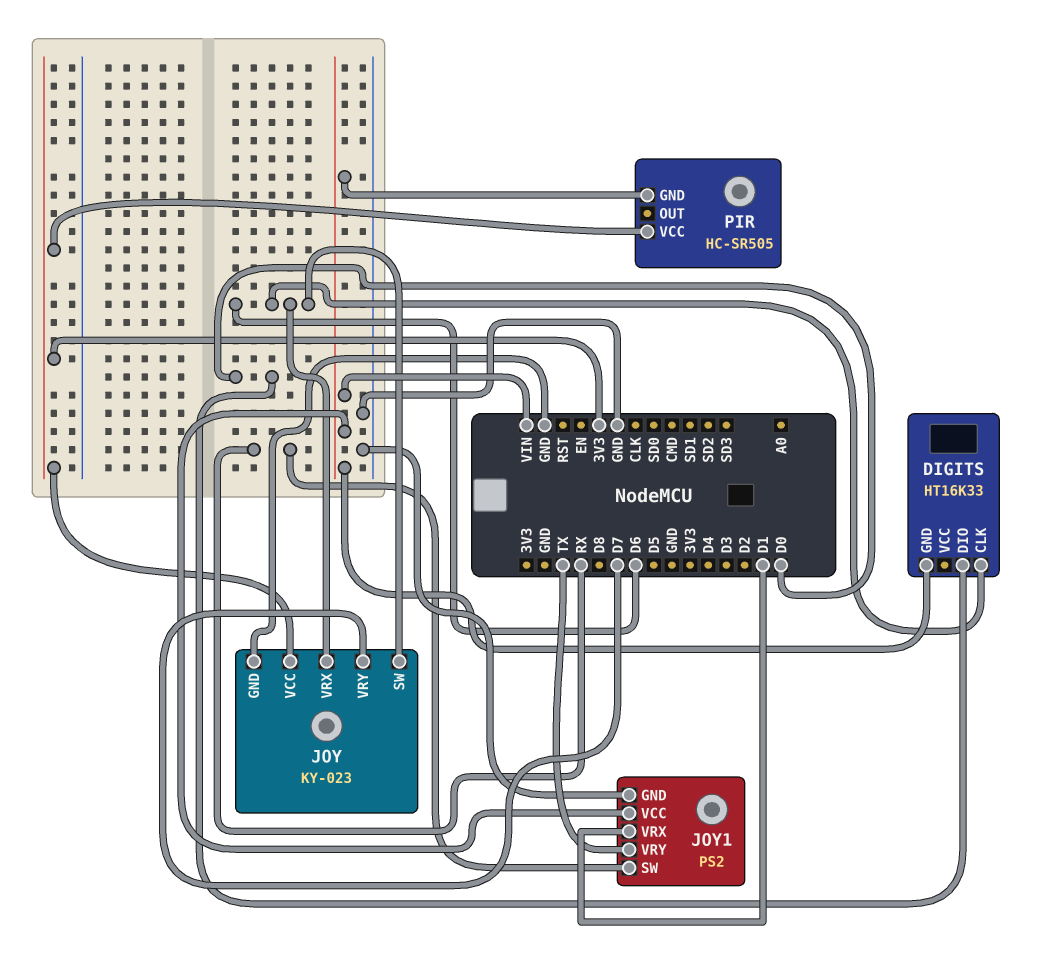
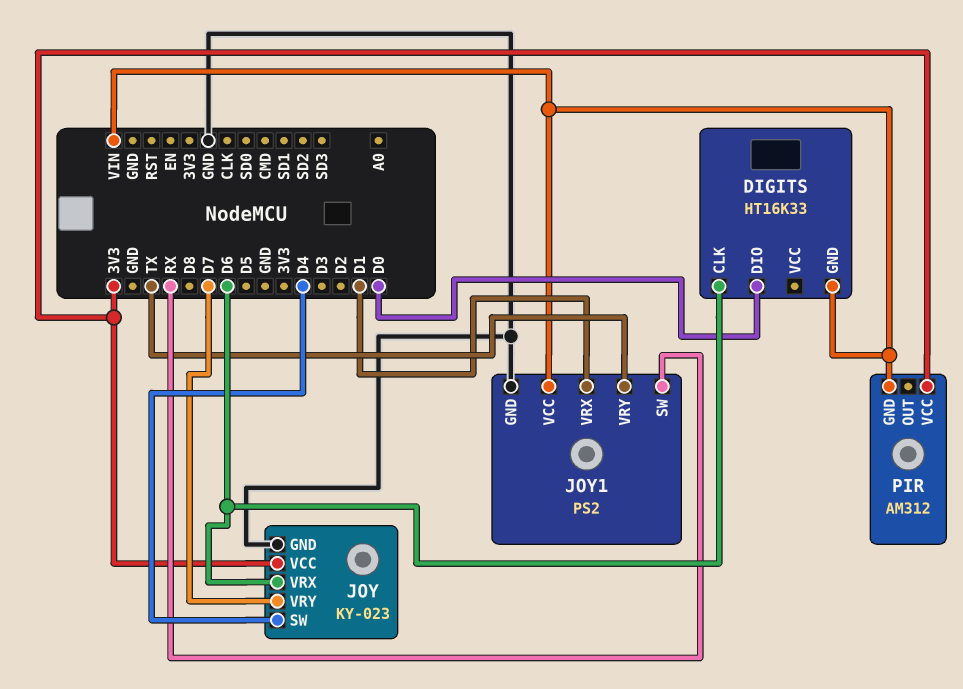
JOY pin SW: D6 -> D4
PIR: HC-SR505 -> AM312

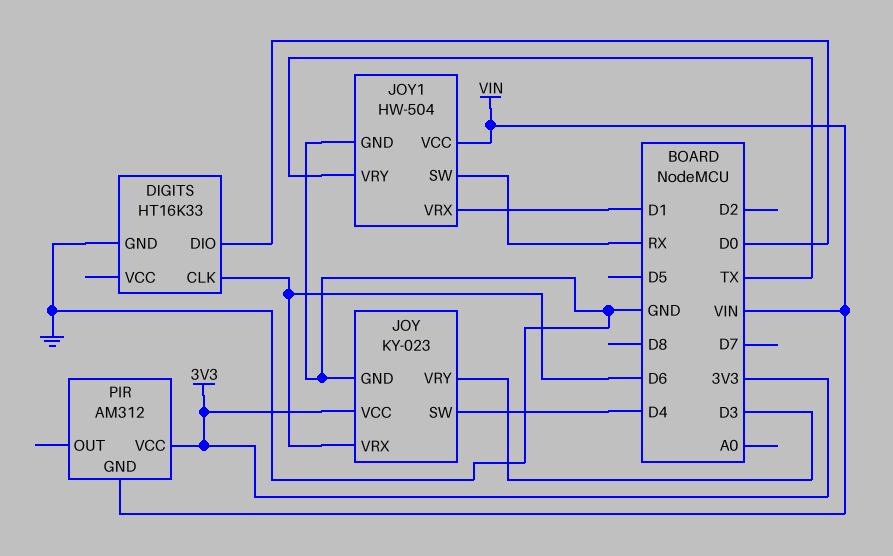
DIGITS pin GND: VIN -> GND
JOY pin VRY: D7 -> D3
JOY1: PS2 -> HW-504

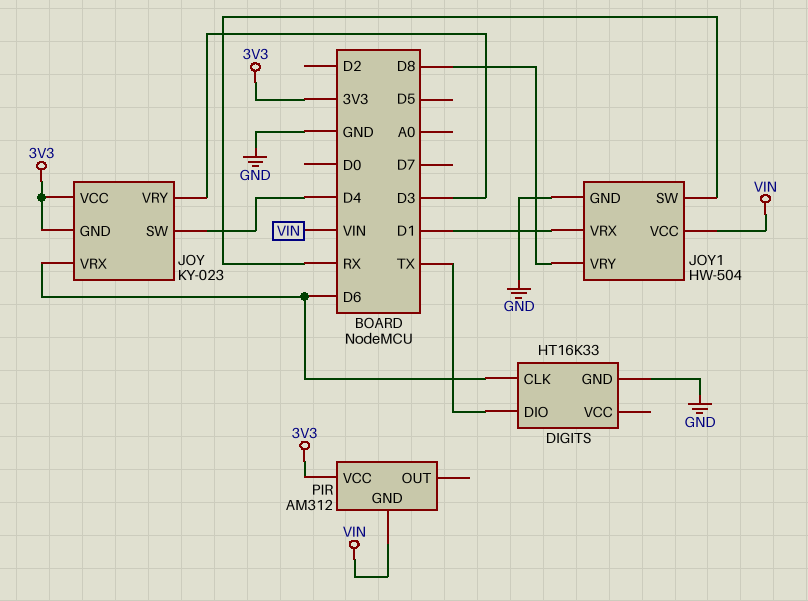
DIGITS pin DIO: D0 -> TX
JOY pin GND: GND -> 3V3
JOY1 pin VRY: TX -> D8

